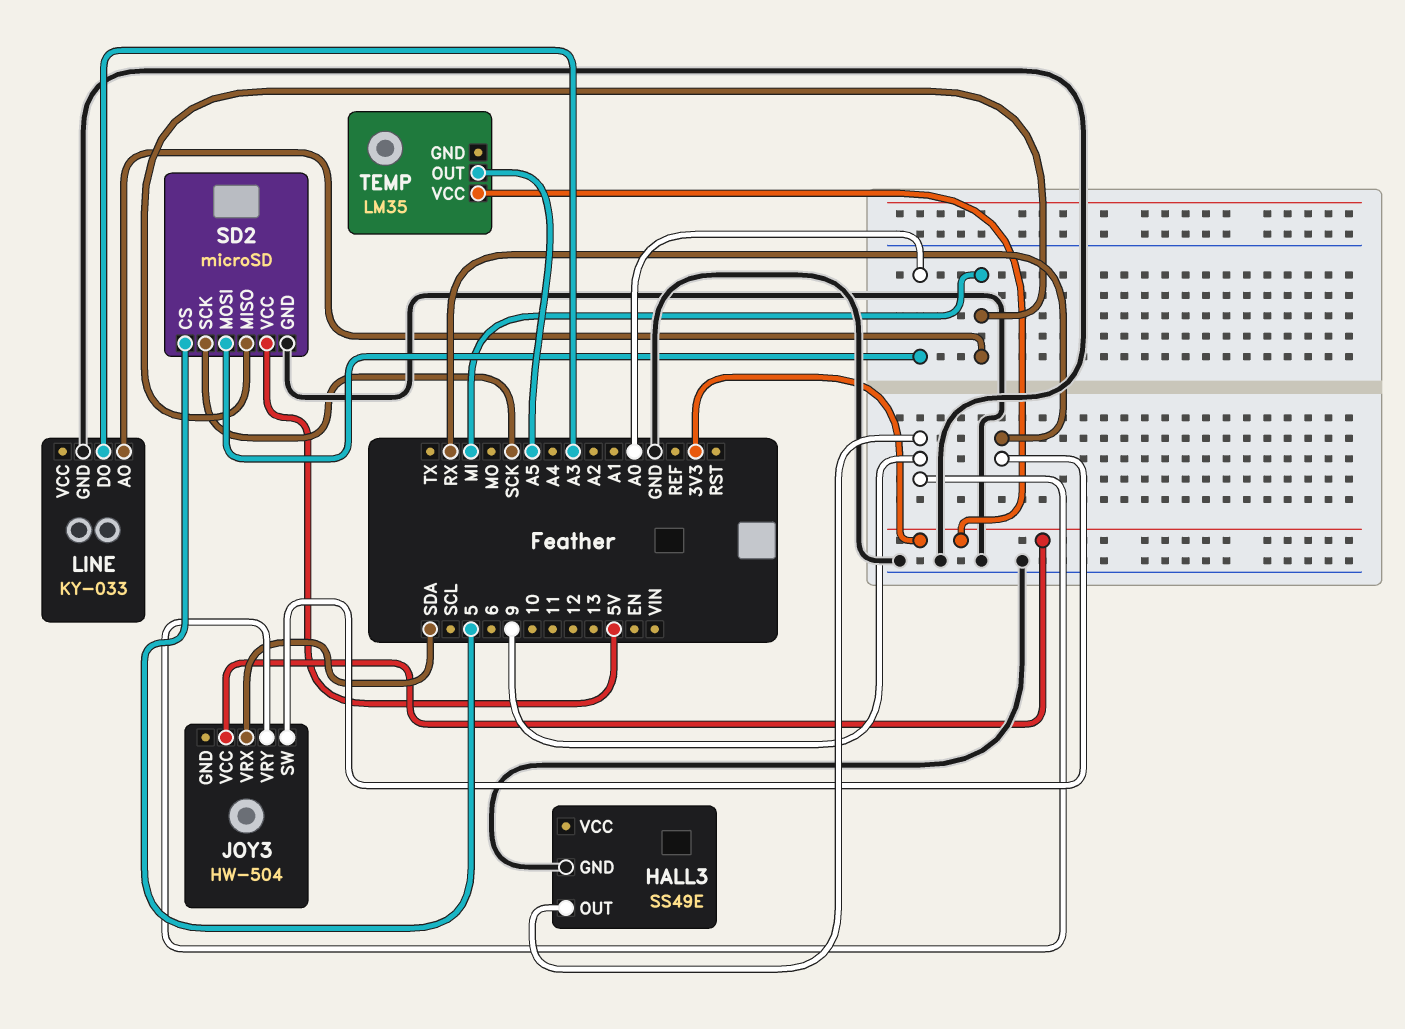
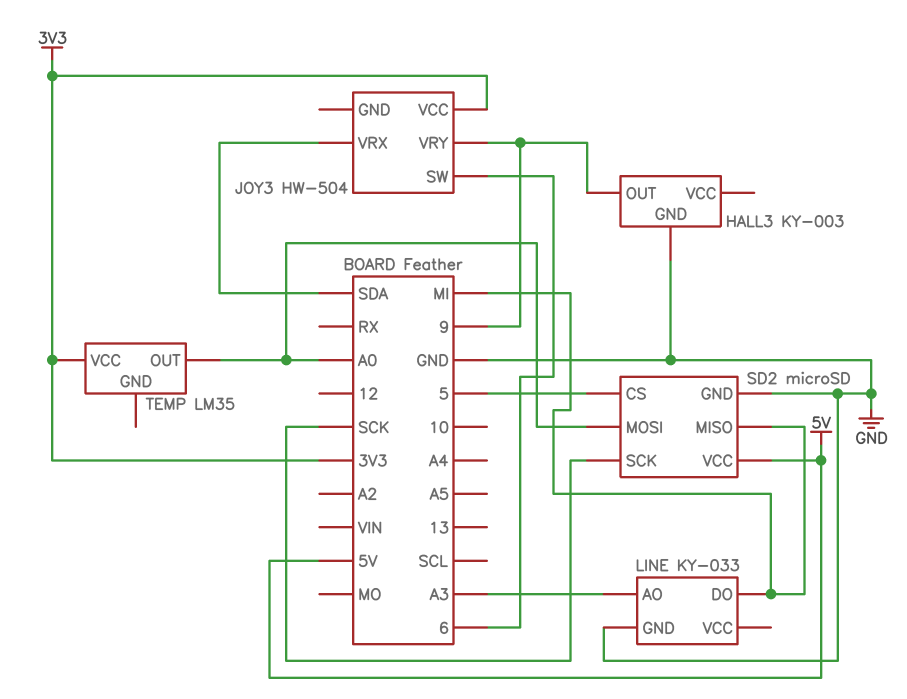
HALL3: SS49E -> KY-003
JOY3 pin SW: RX -> 6
LINE pin AO: MI -> A3
LINE pin DO: A3 -> MI
TEMP pin OUT: A5 -> A0

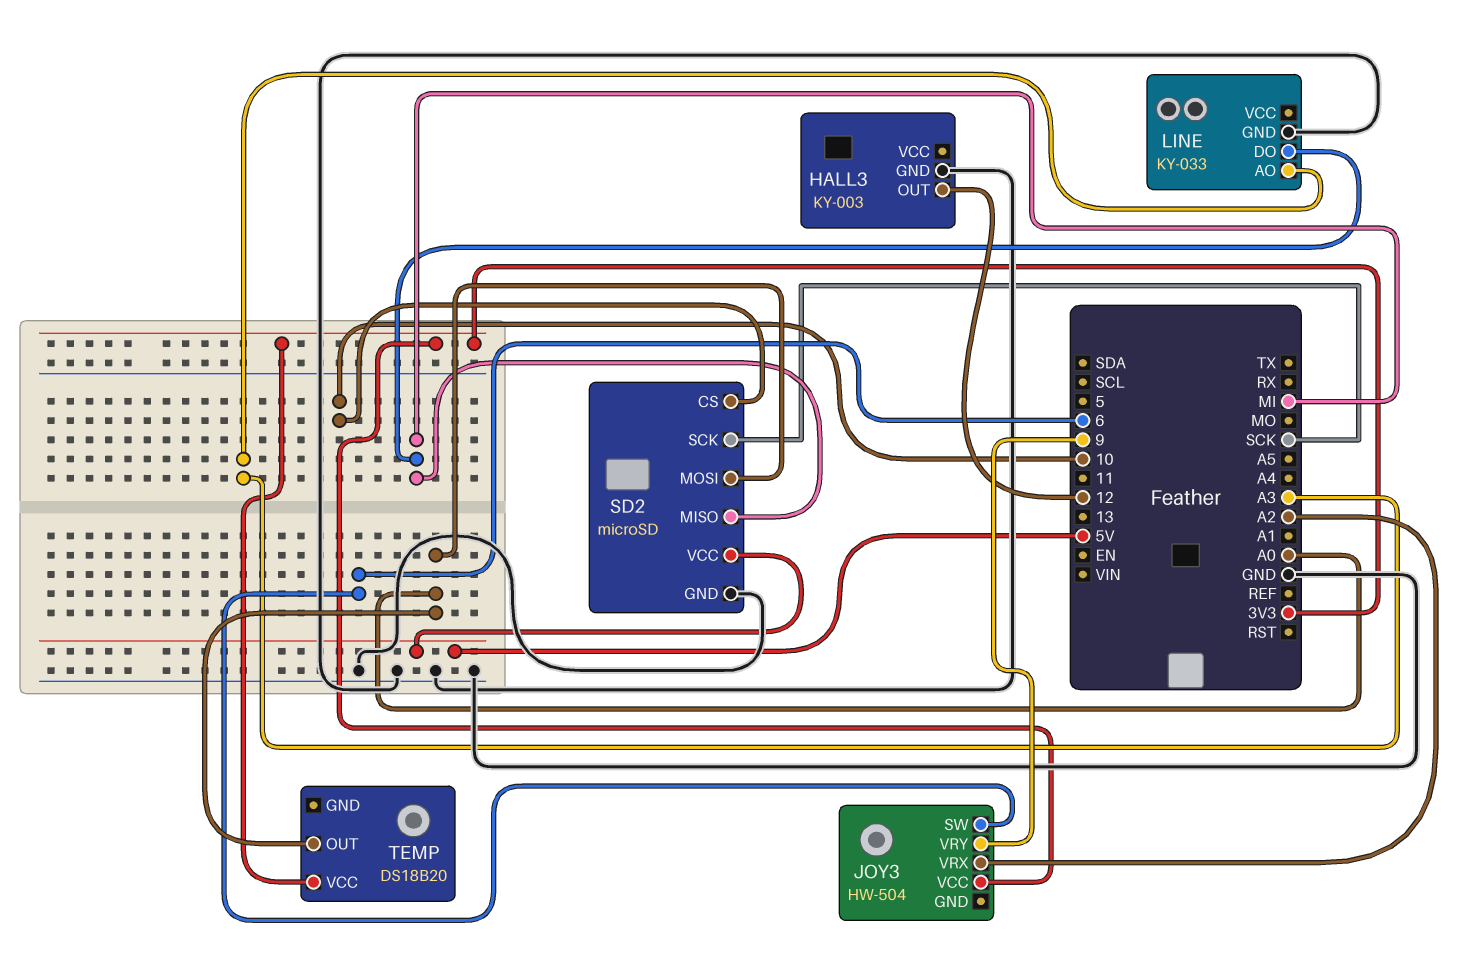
HALL3 pin OUT: 9 -> 12
JOY3 pin VRX: SDA -> A2
SD2 pin CS: 5 -> 10
TEMP: LM35 -> DS18B20

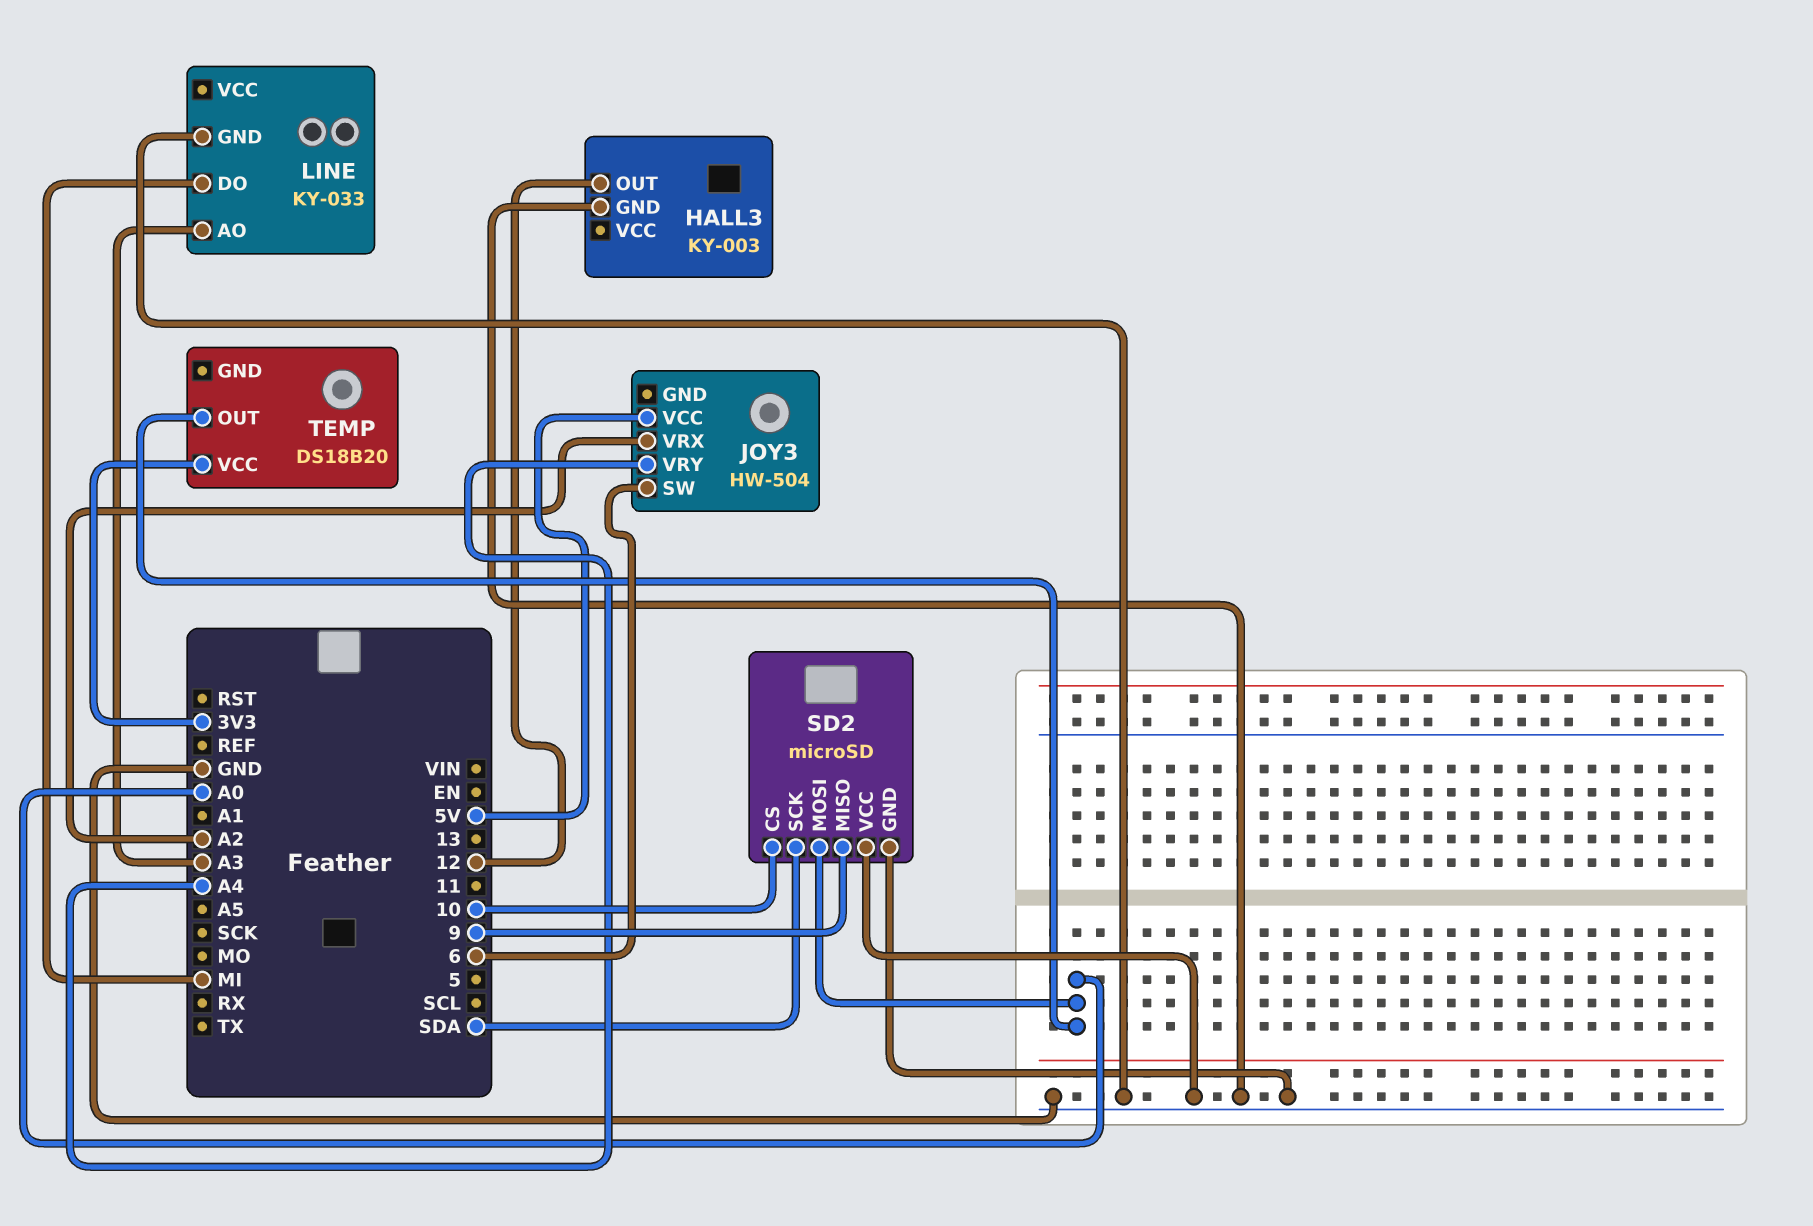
JOY3 pin VCC: 3V3 -> 5V
JOY3 pin VRY: 9 -> A4
SD2 pin MISO: MI -> 9
SD2 pin SCK: SCK -> SDA
SD2 pin VCC: 5V -> GND

